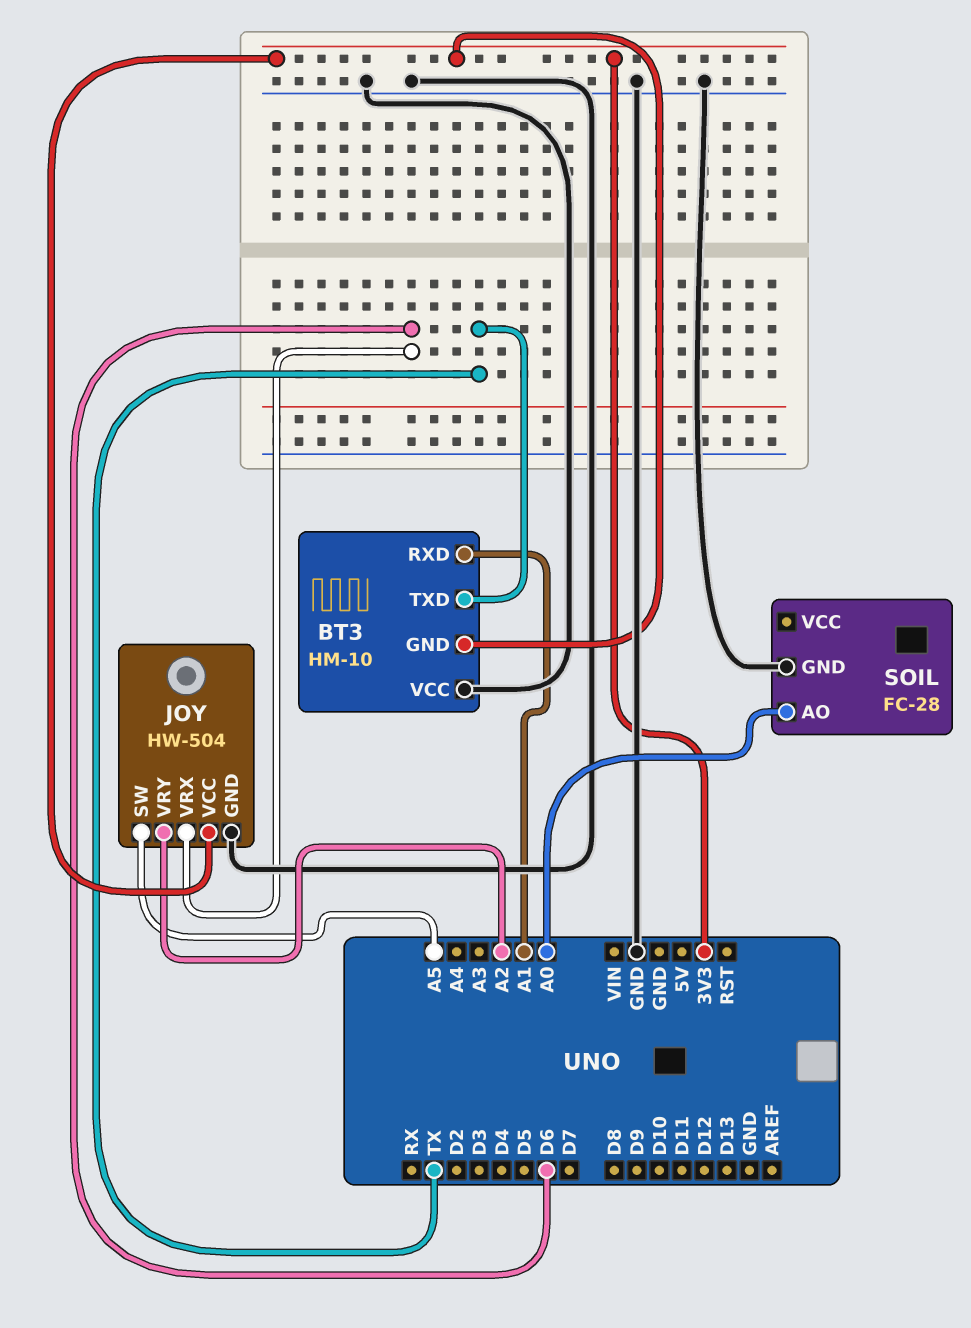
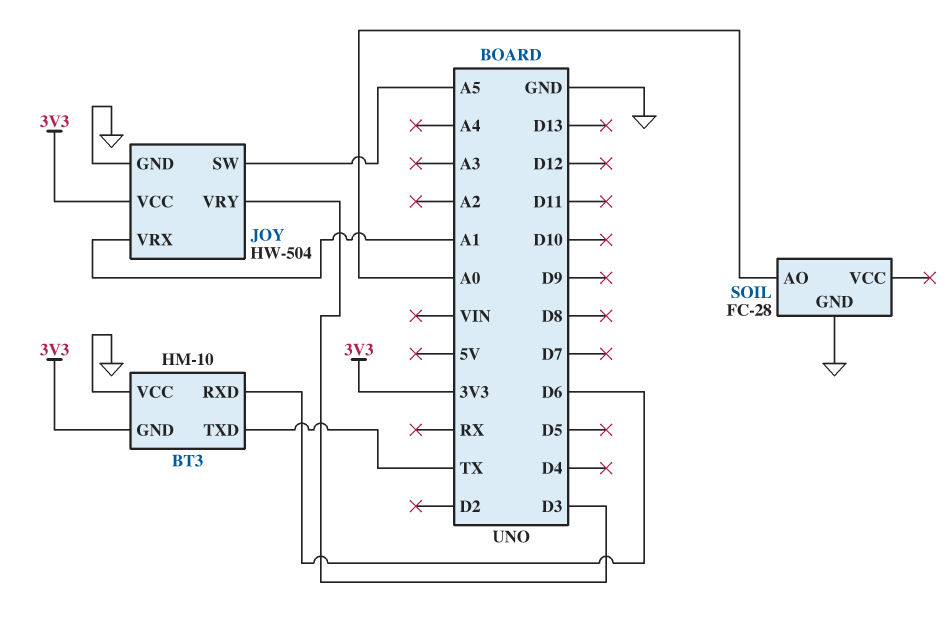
BT3 pin RXD: A1 -> D6
JOY pin VRX: D6 -> A1
JOY pin VRY: A2 -> D3

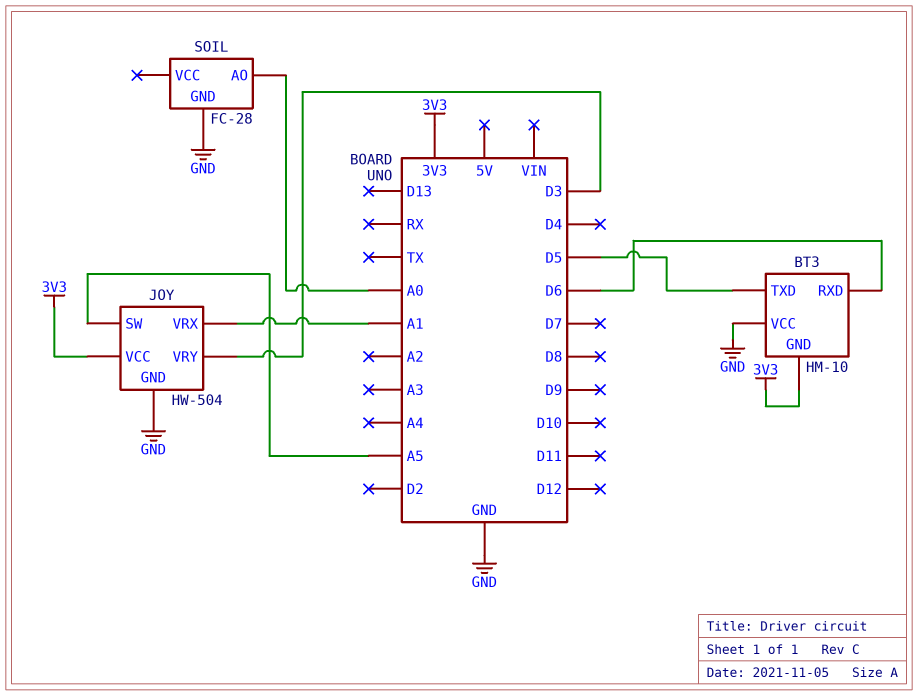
BT3 pin TXD: TX -> D5

